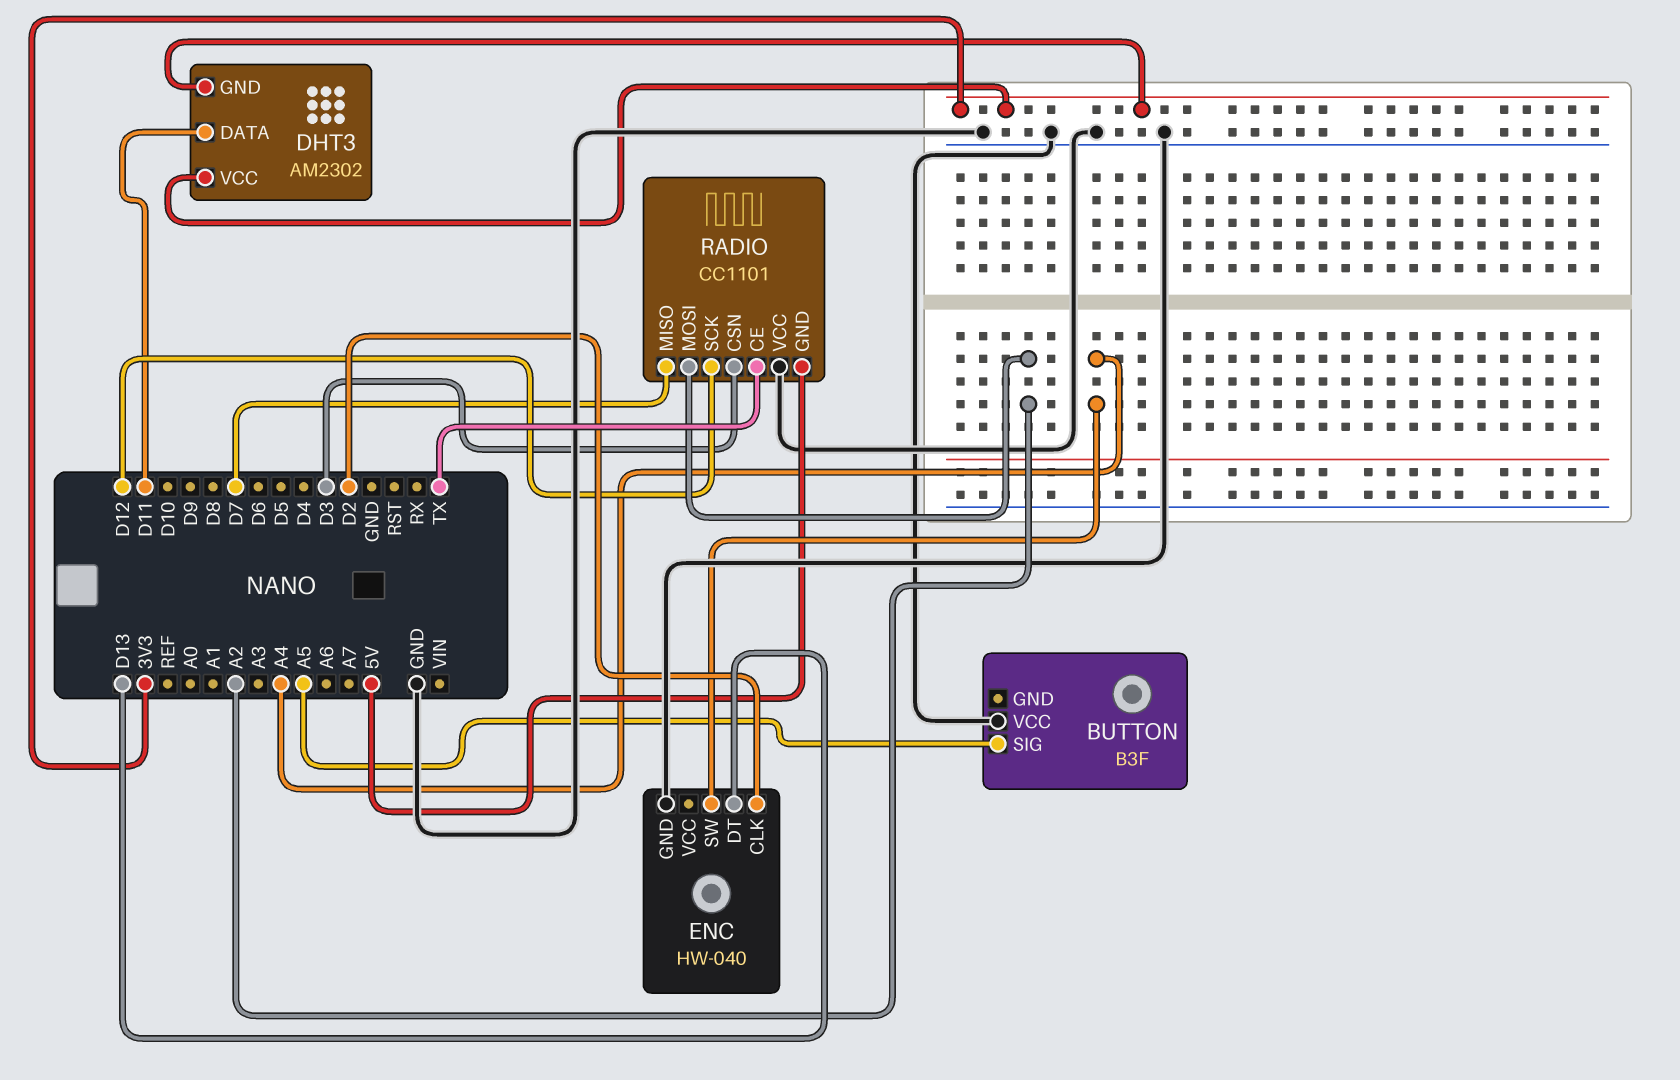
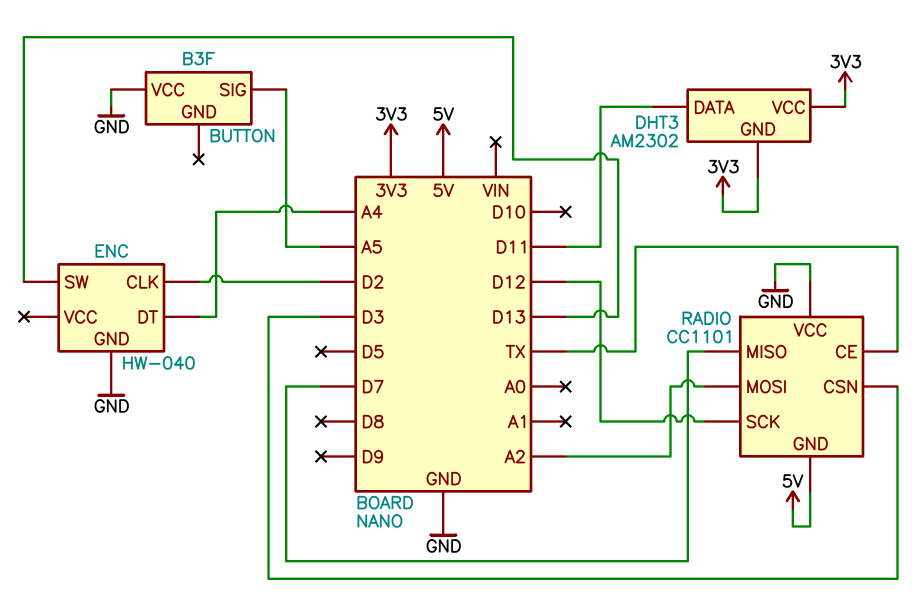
ENC pin DT: D13 -> A4
ENC pin SW: A4 -> D13

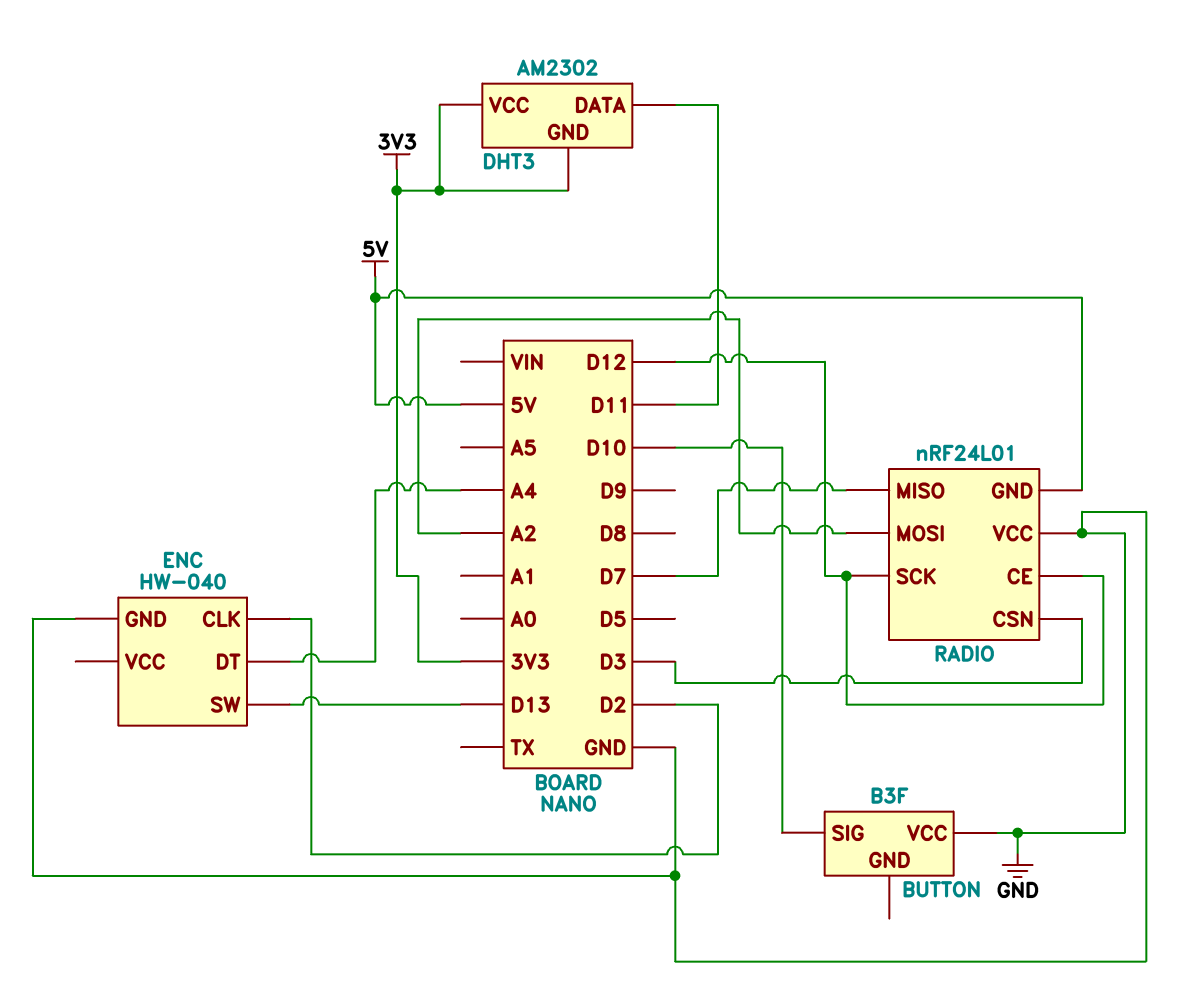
BUTTON pin SIG: A5 -> D10
RADIO: CC1101 -> nRF24L01
RADIO pin CE: TX -> D12

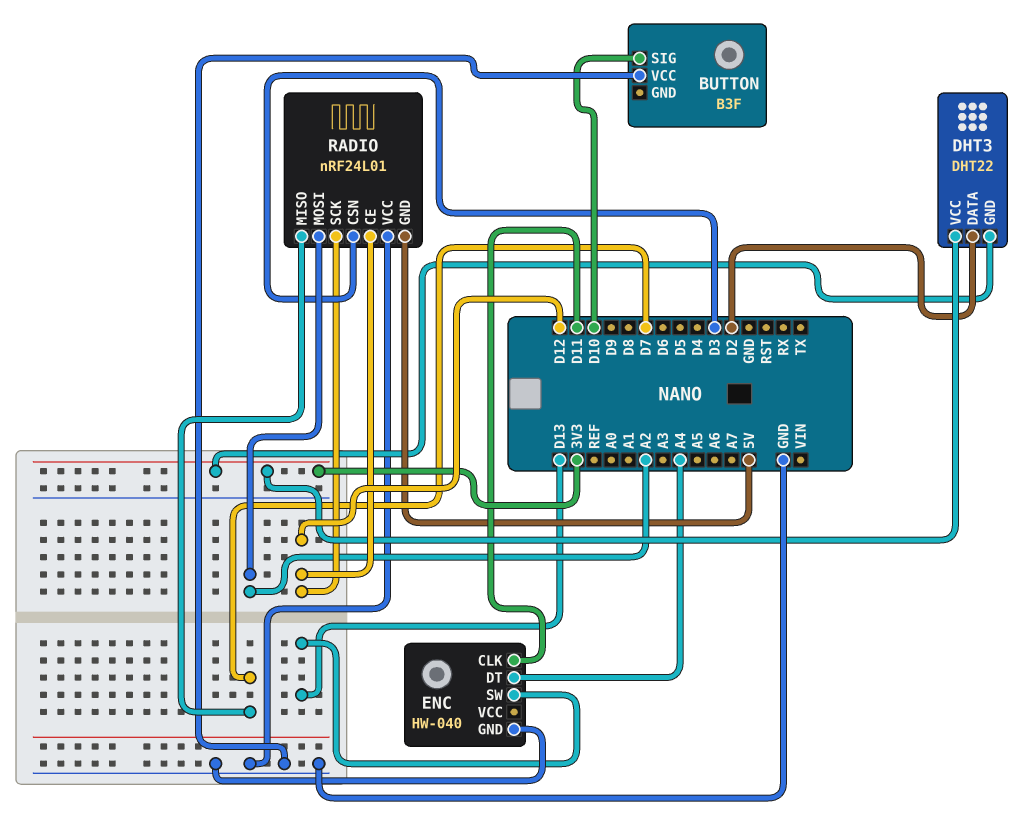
DHT3: AM2302 -> DHT22
DHT3 pin DATA: D11 -> D2
ENC pin CLK: D2 -> D11

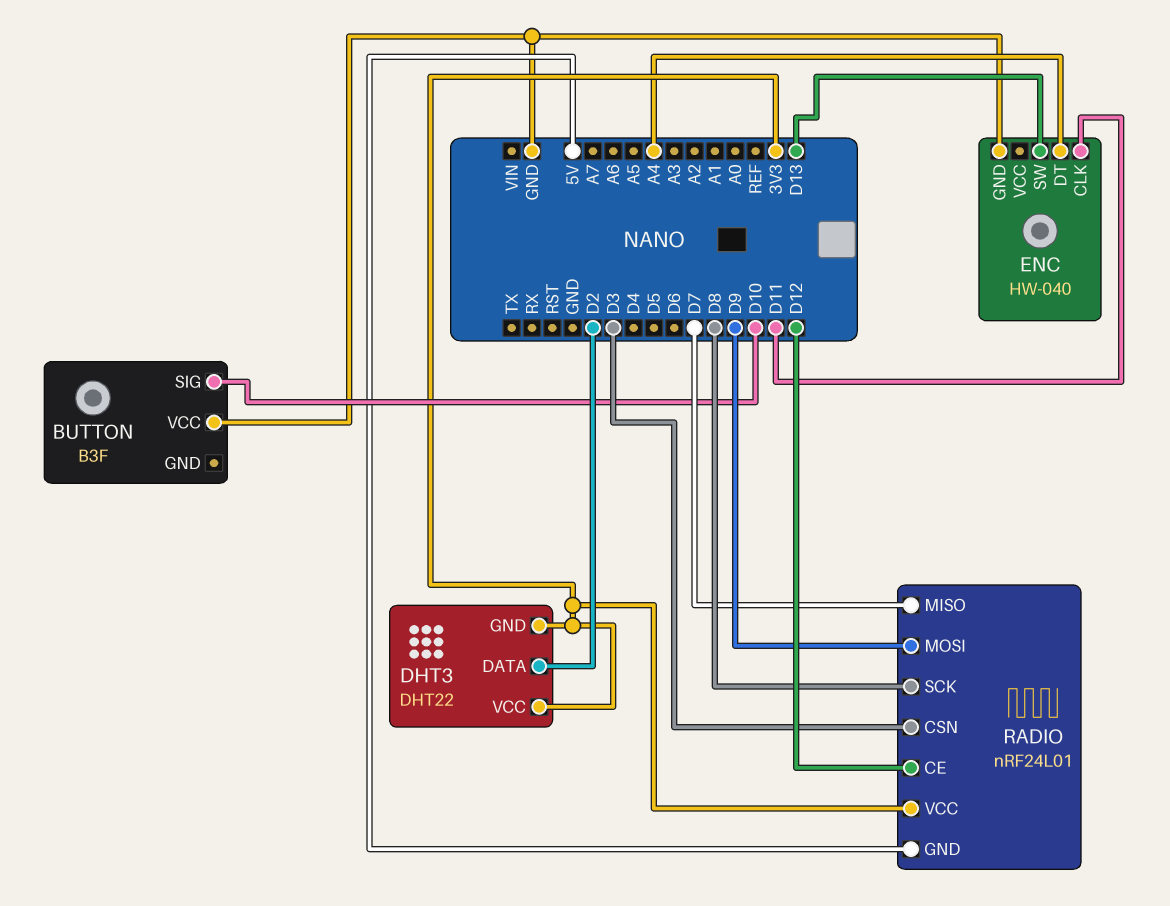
RADIO pin MOSI: A2 -> D9
RADIO pin SCK: D12 -> D8
RADIO pin VCC: GND -> 3V3

